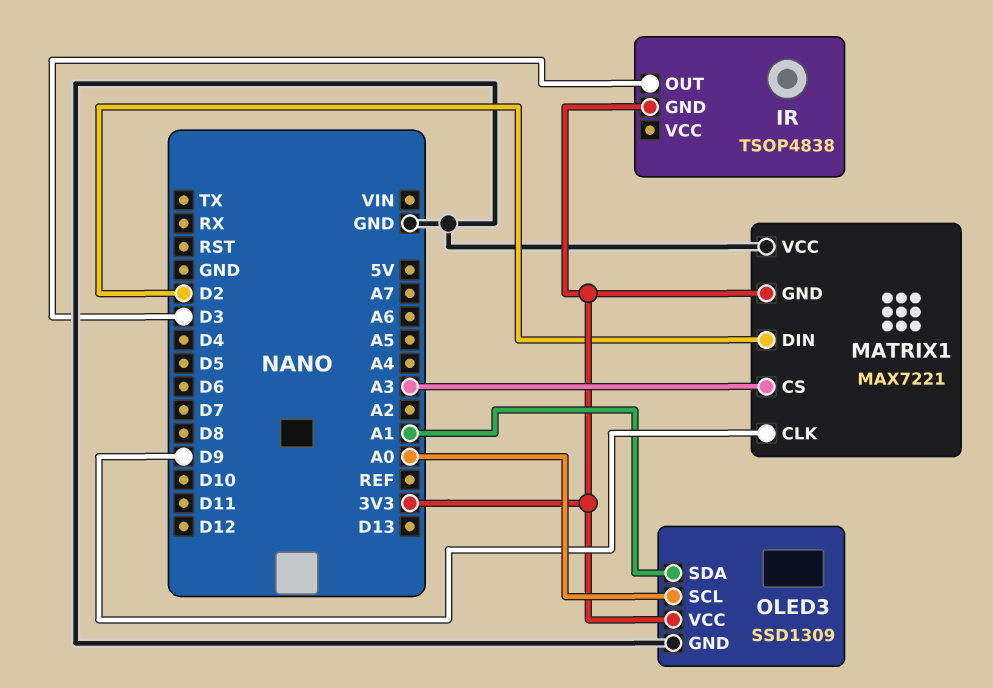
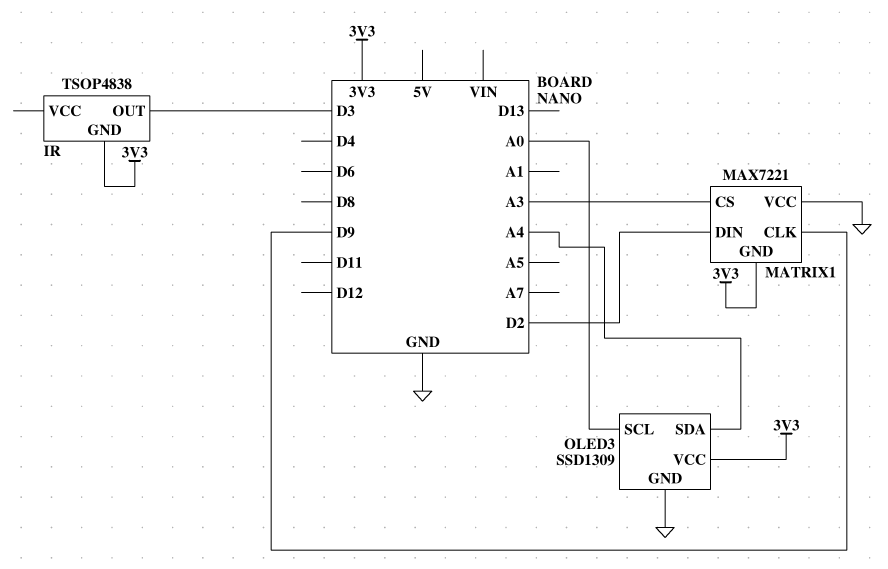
OLED3 pin SDA: A1 -> A4

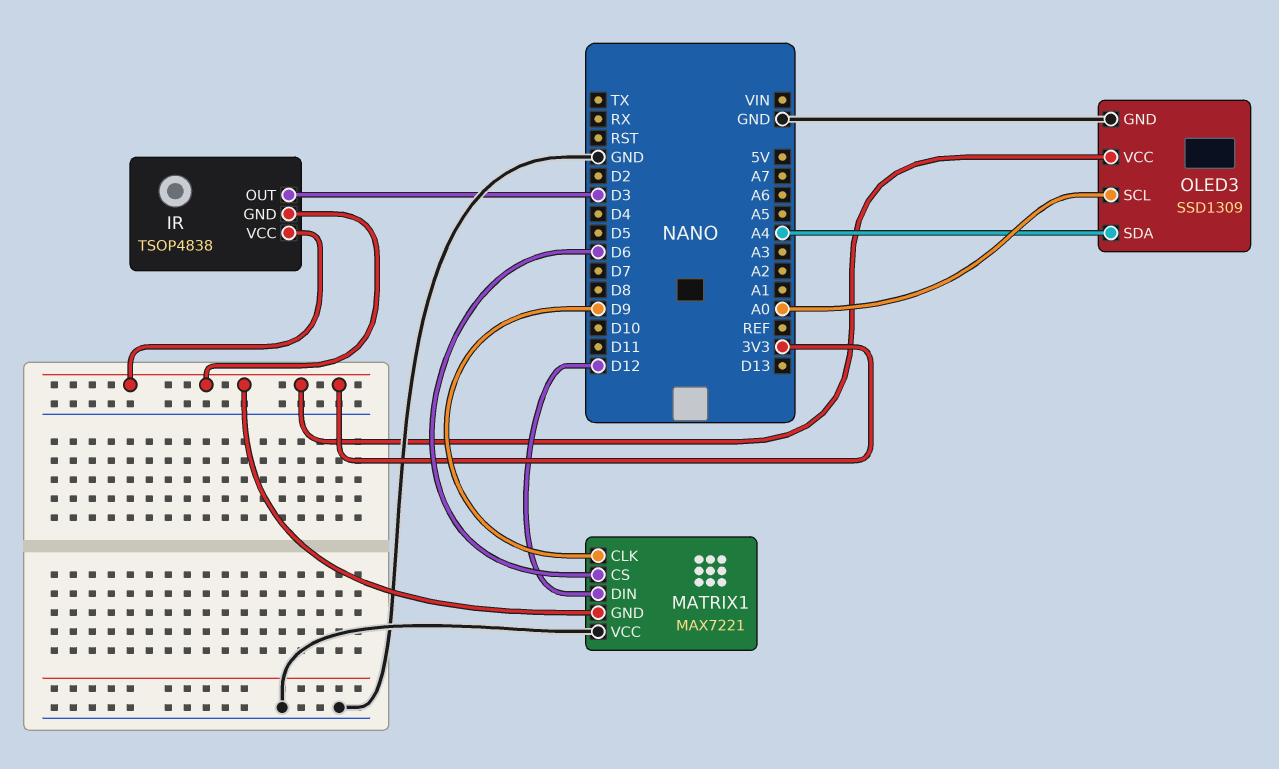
IR pin VCC: none -> 3V3
MATRIX1 pin CS: A3 -> D6
MATRIX1 pin DIN: D2 -> D12

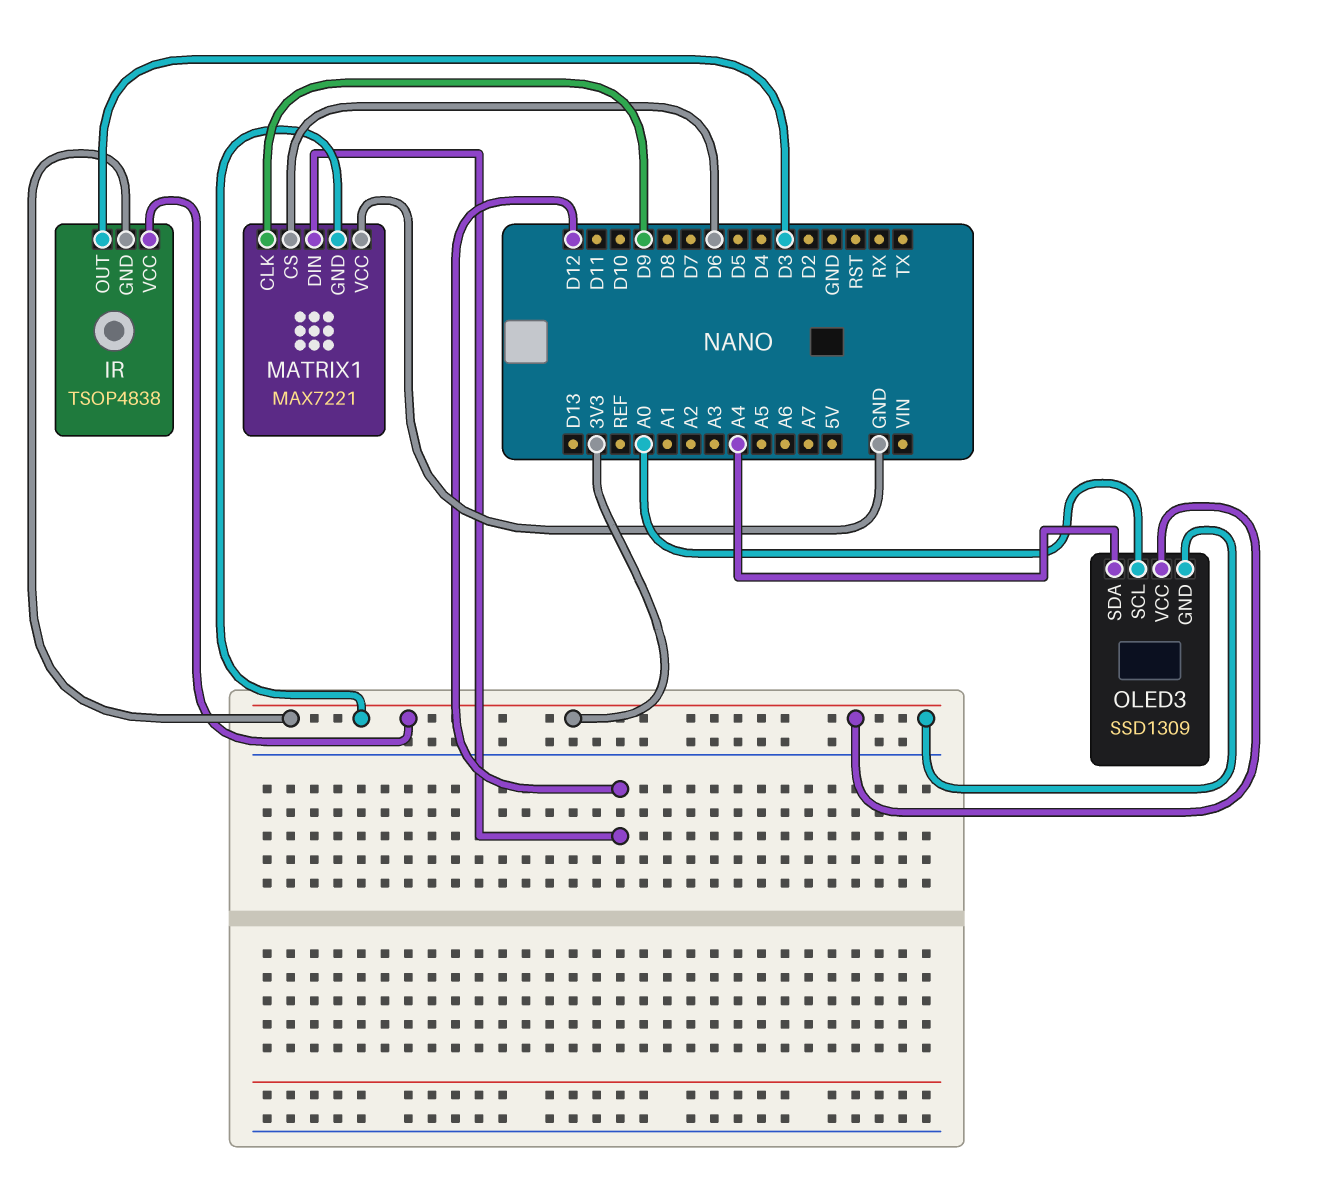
OLED3 pin GND: GND -> 3V3

